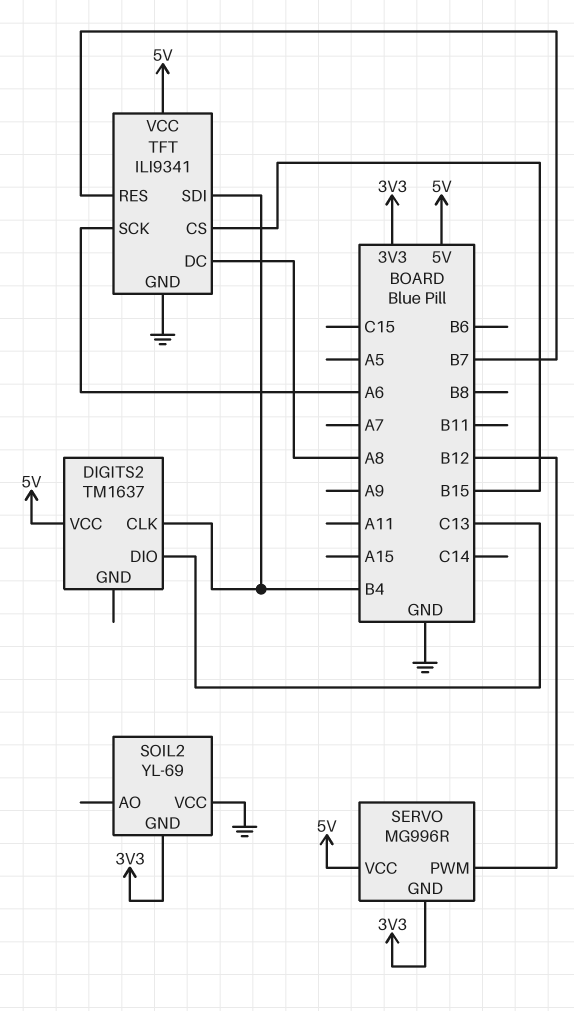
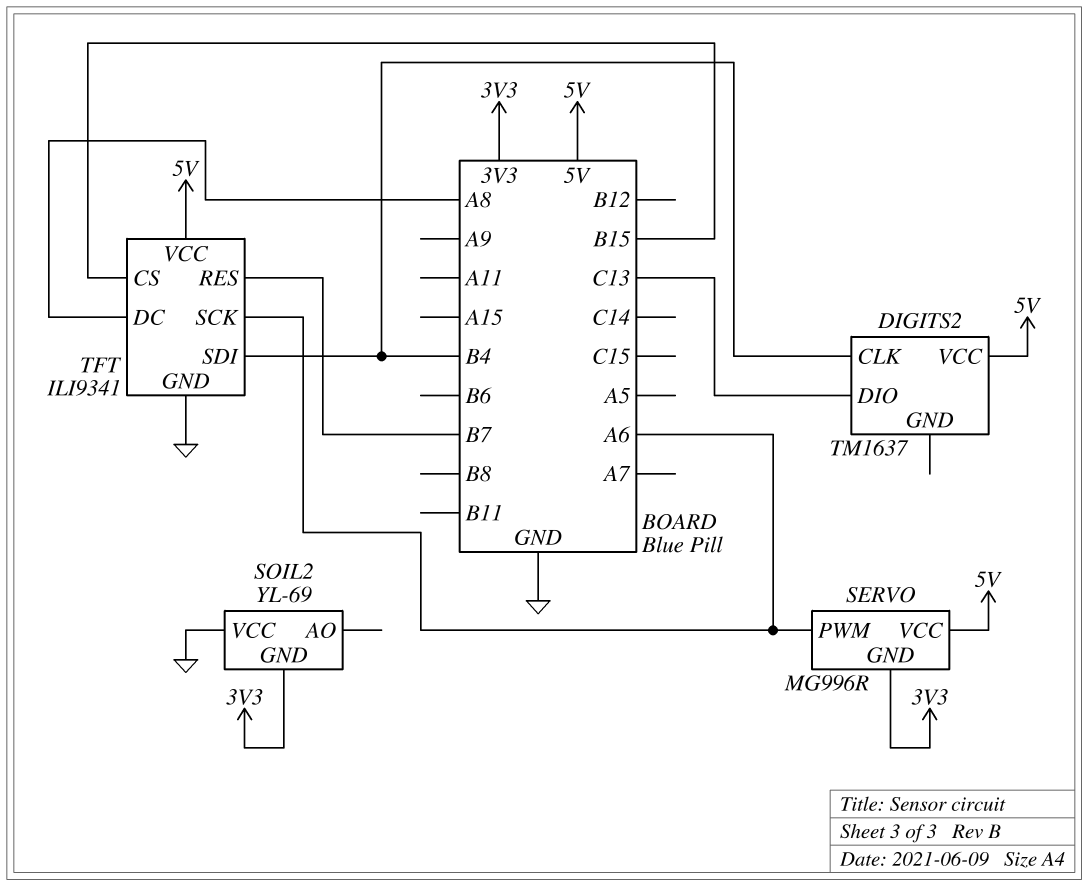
SERVO pin PWM: B12 -> A6

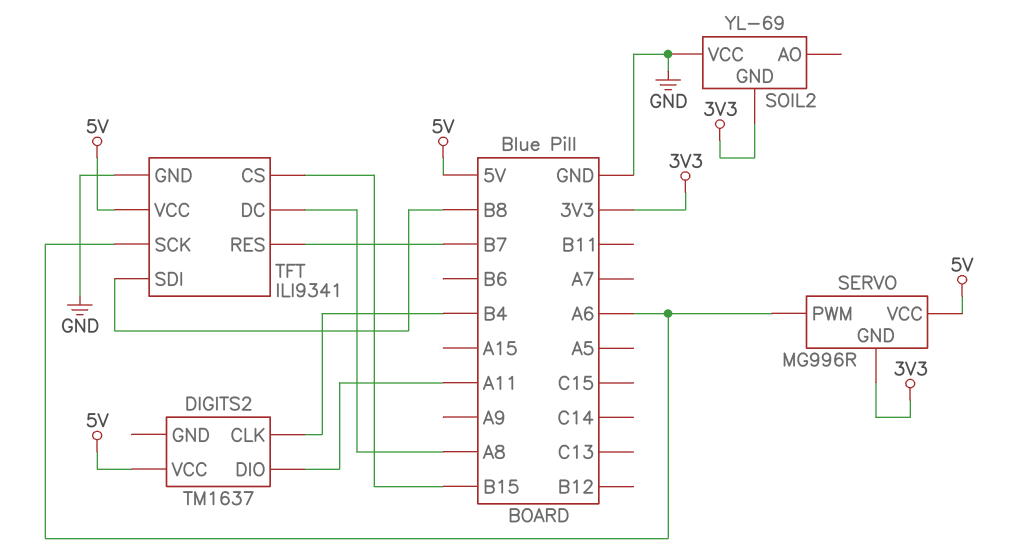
DIGITS2 pin DIO: C13 -> A11
TFT pin SDI: B4 -> B8

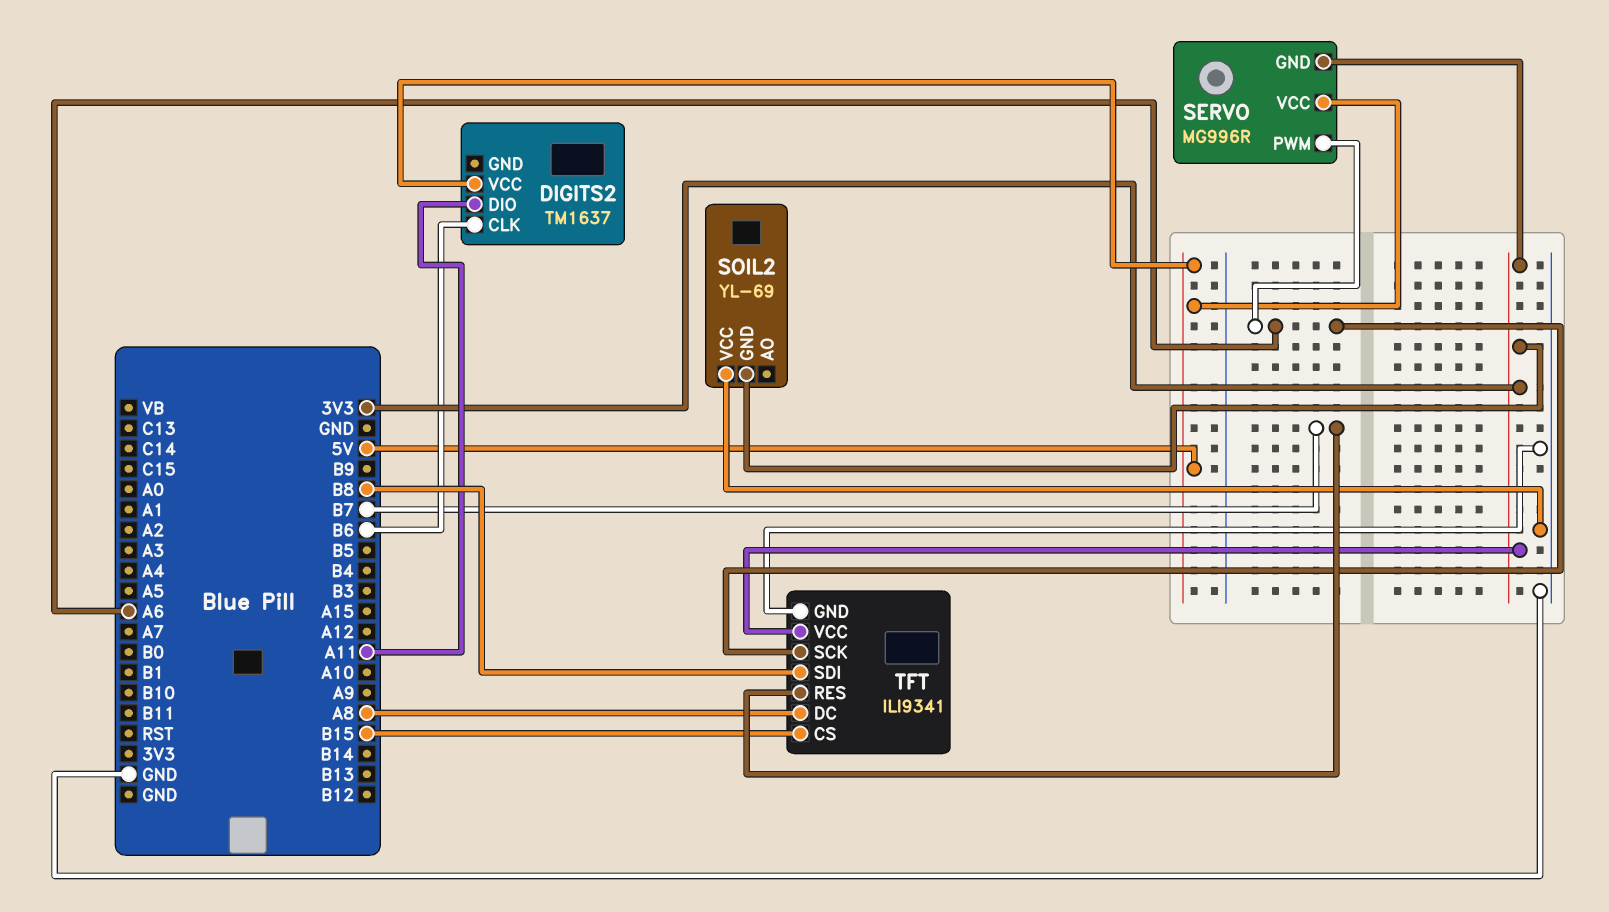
DIGITS2 pin CLK: B4 -> B6
TFT pin VCC: 5V -> 3V3

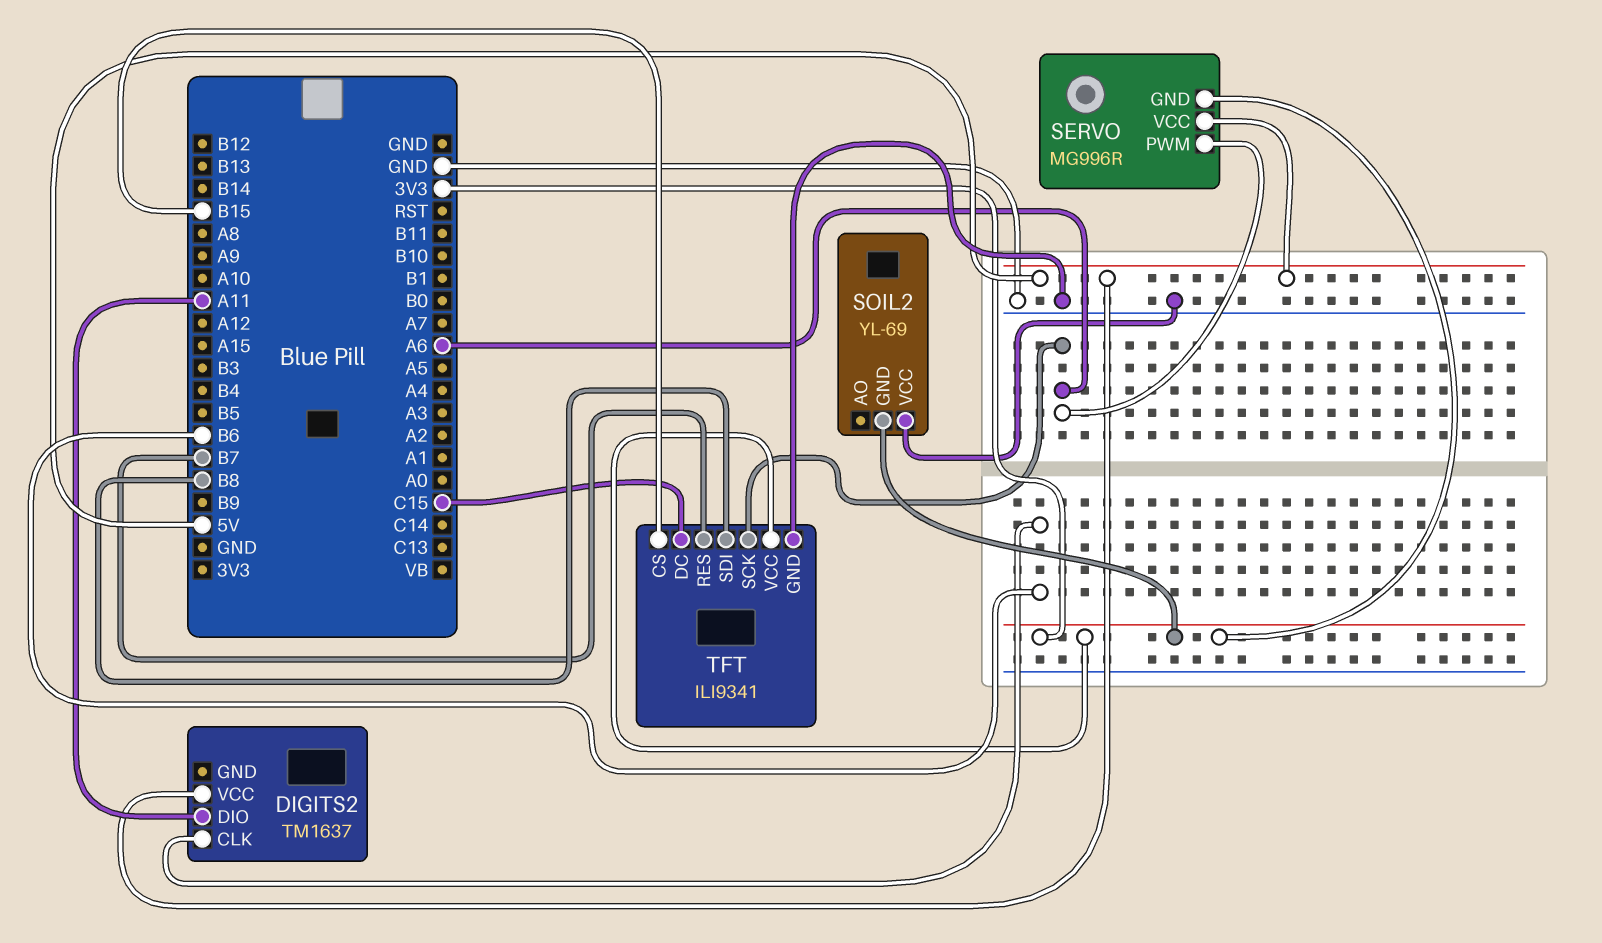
TFT pin DC: A8 -> C15

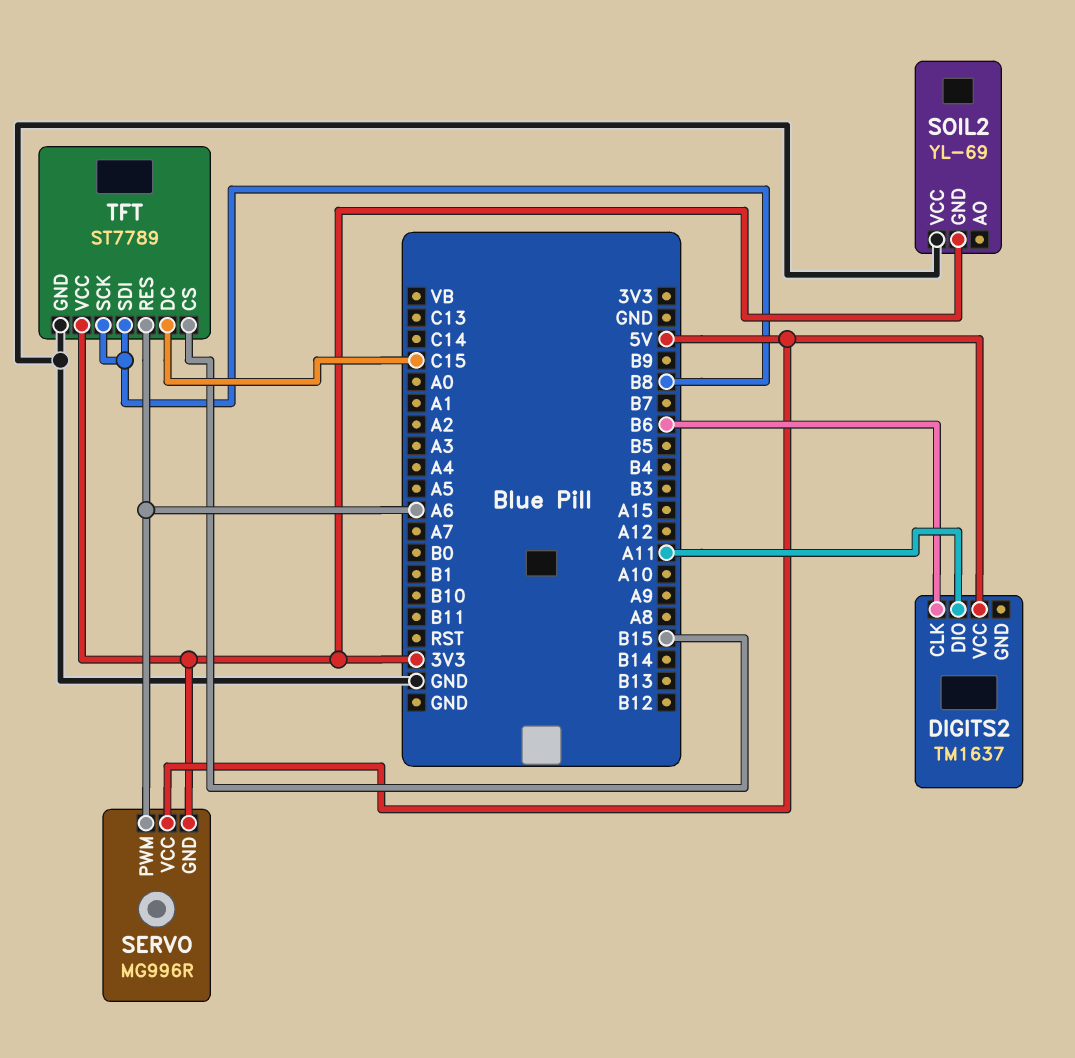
TFT: ILI9341 -> ST7789
TFT pin RES: B7 -> A6
TFT pin SCK: A6 -> B8

